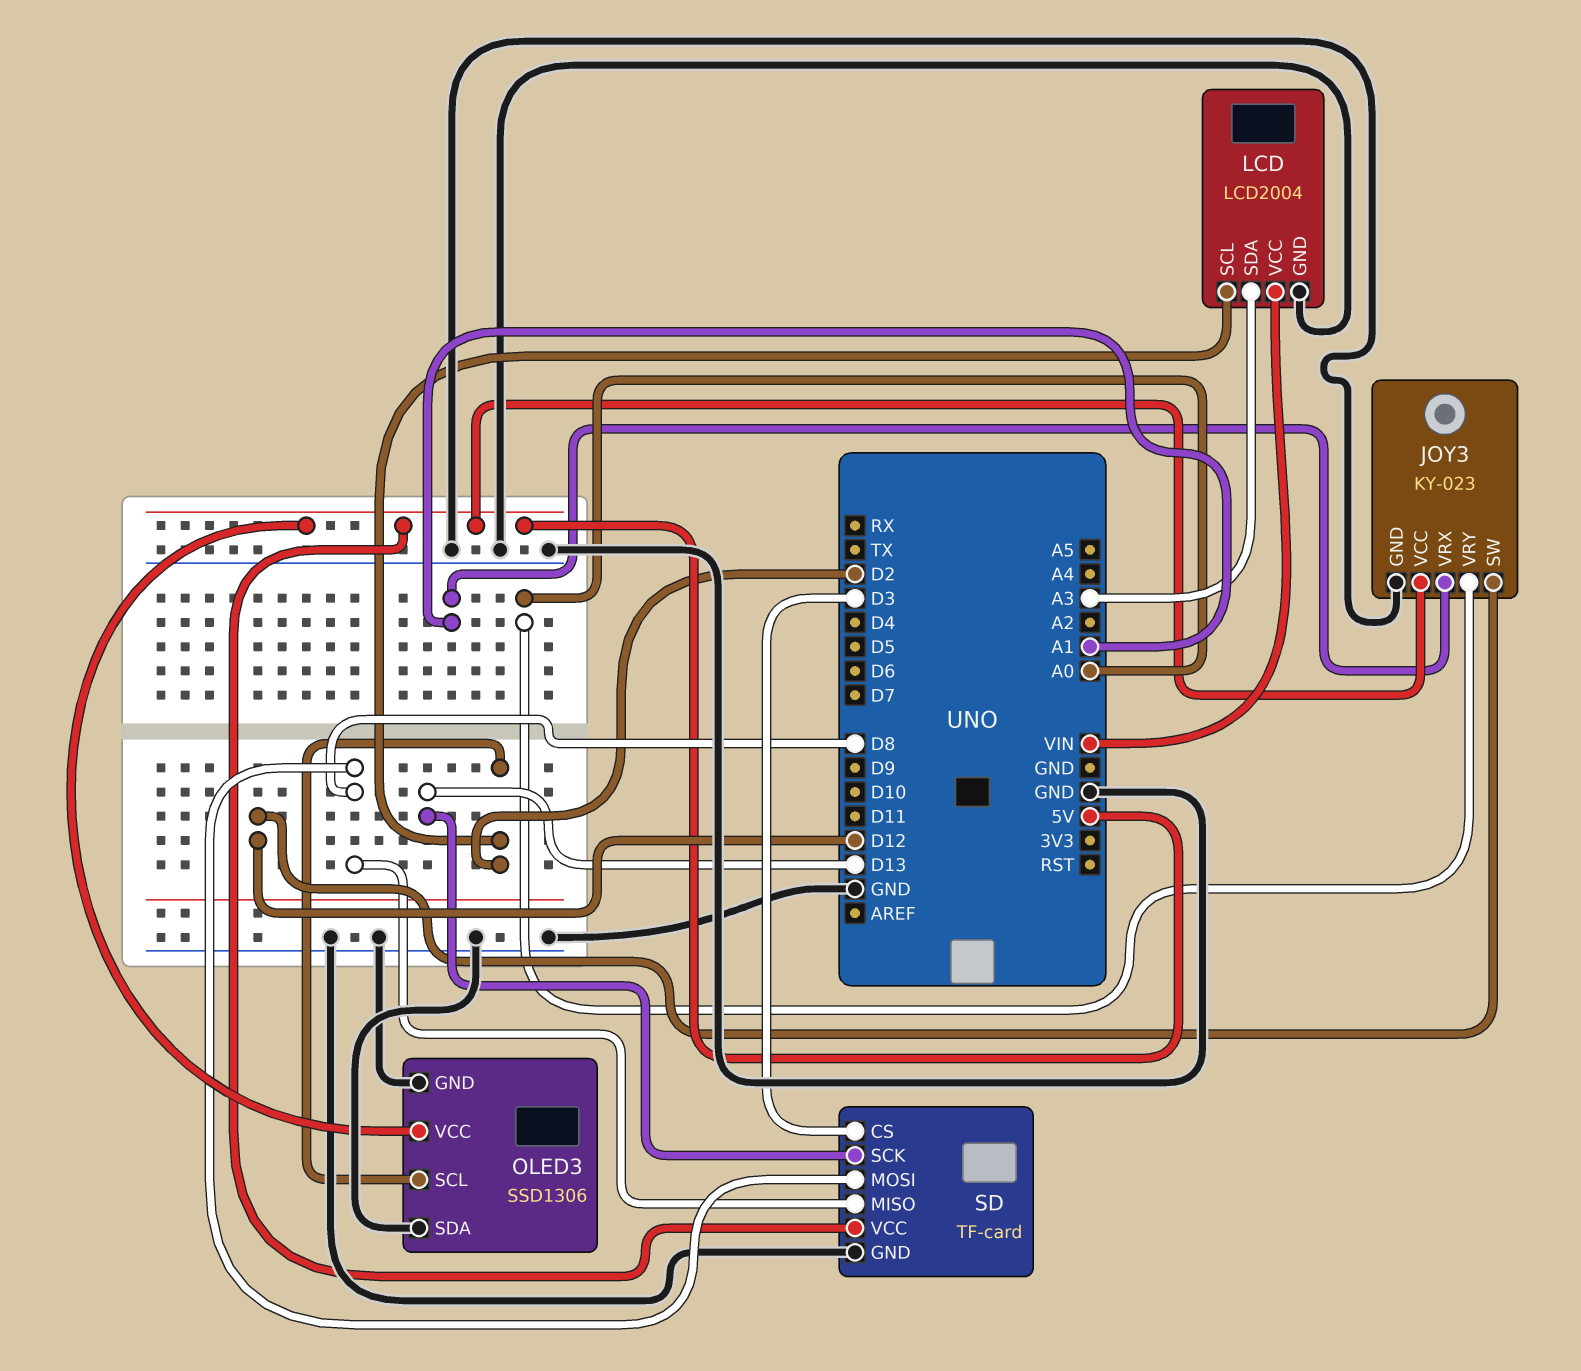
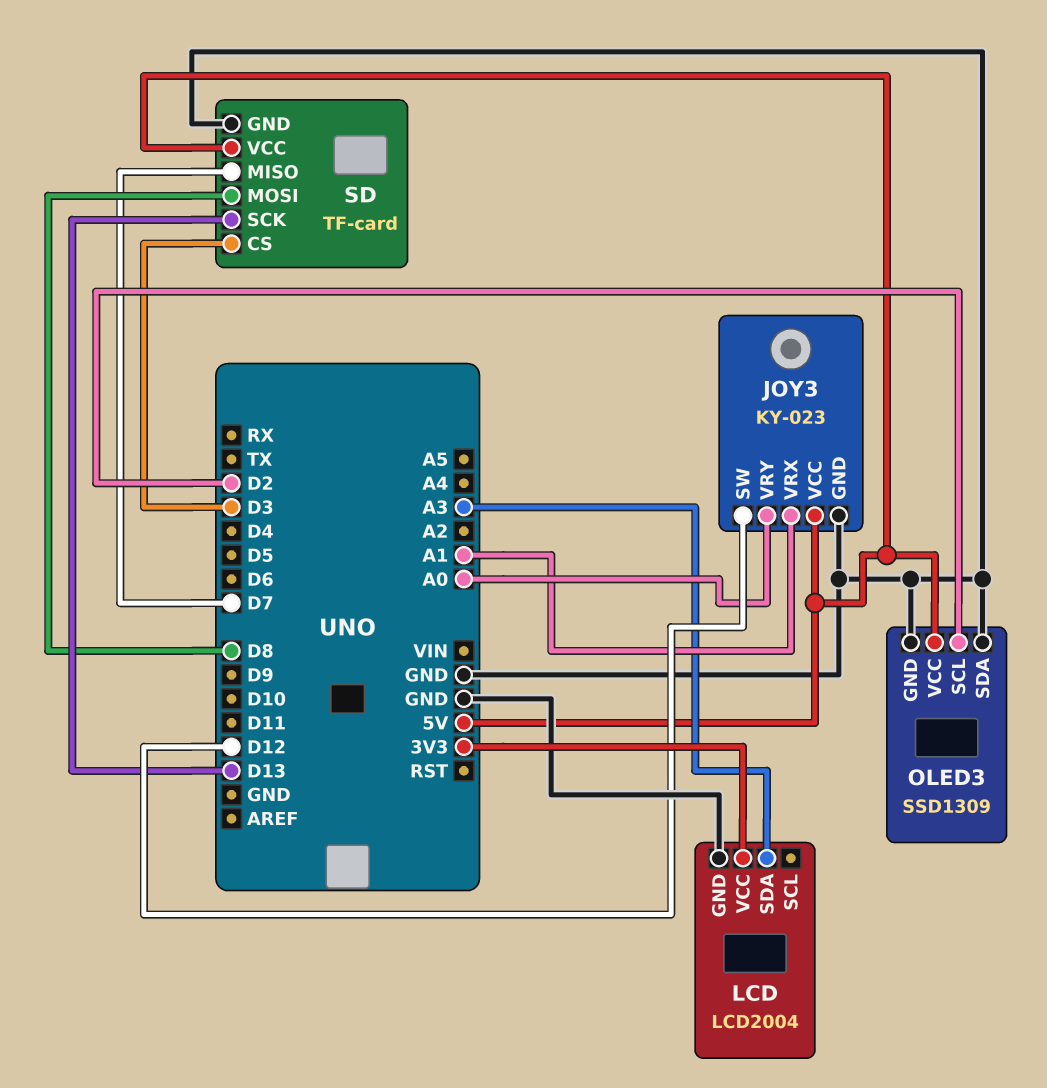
LCD pin SCL: D2 -> none
LCD pin VCC: VIN -> 3V3
OLED3: SSD1306 -> SSD1309
SD pin MISO: D8 -> D7

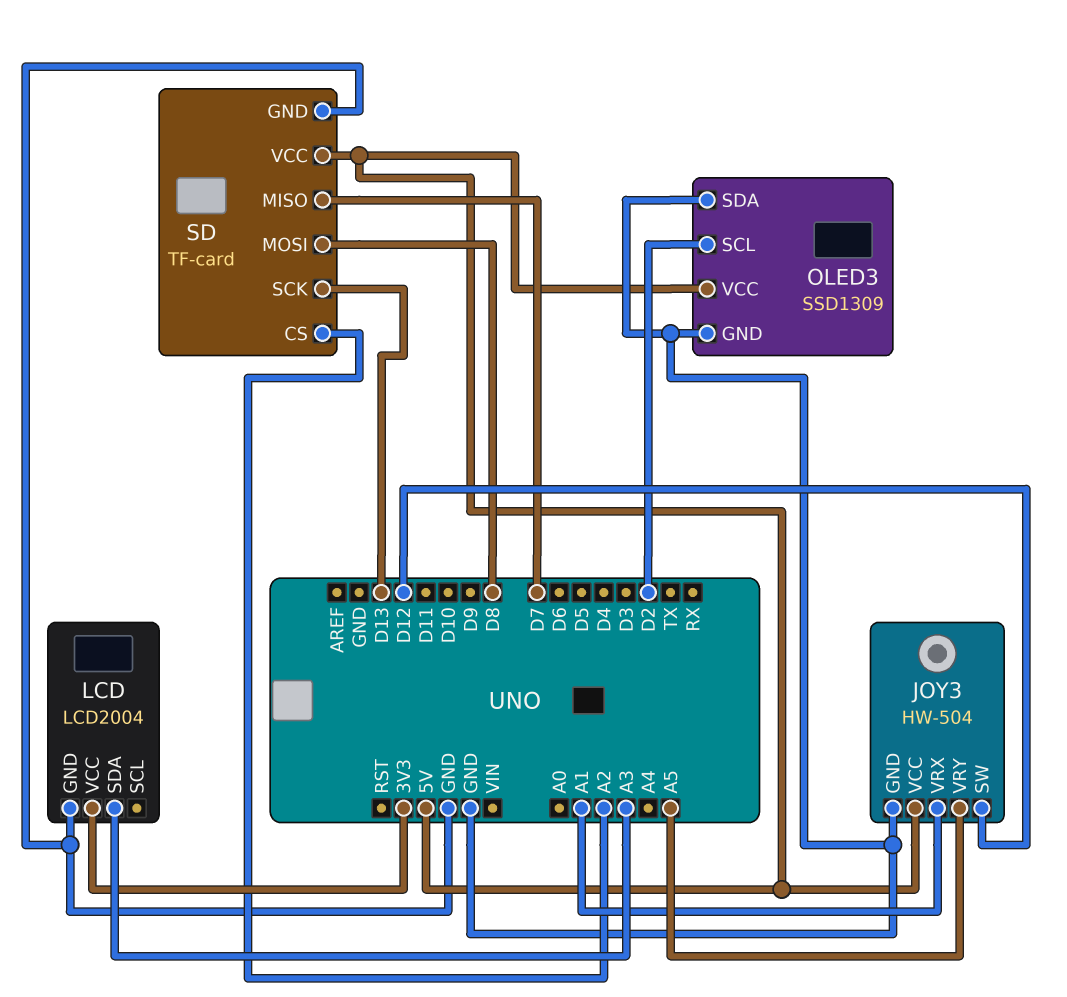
JOY3: KY-023 -> HW-504
JOY3 pin VRY: A0 -> A5
SD pin CS: D3 -> A2

